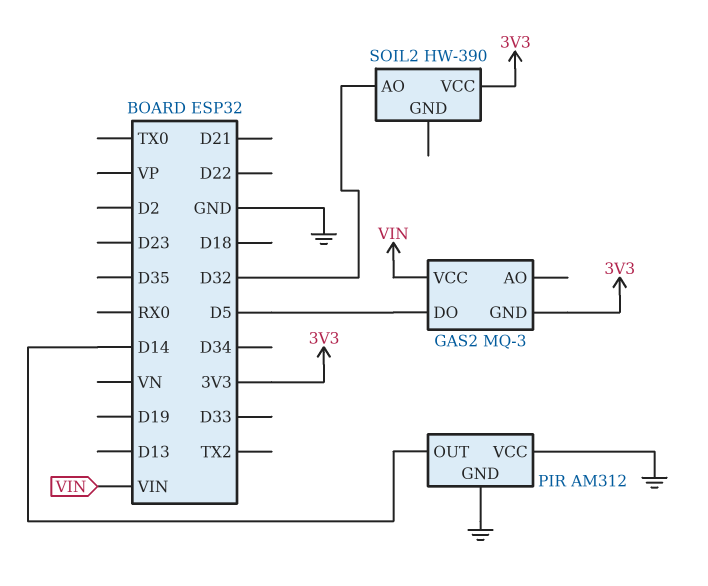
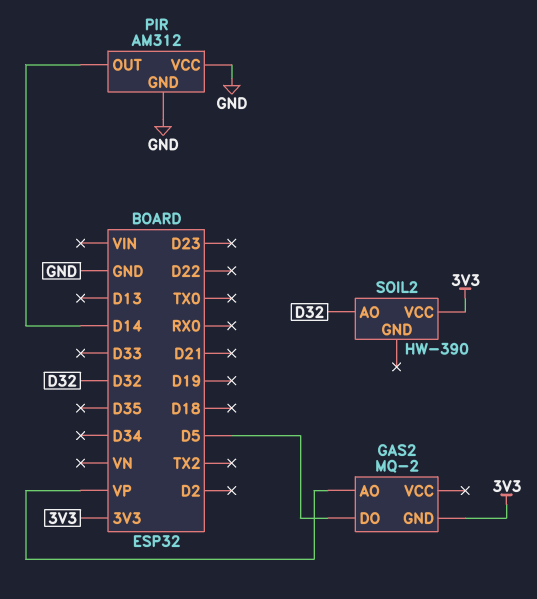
GAS2: MQ-3 -> MQ-2
GAS2 pin AO: none -> VP
GAS2 pin VCC: VIN -> none

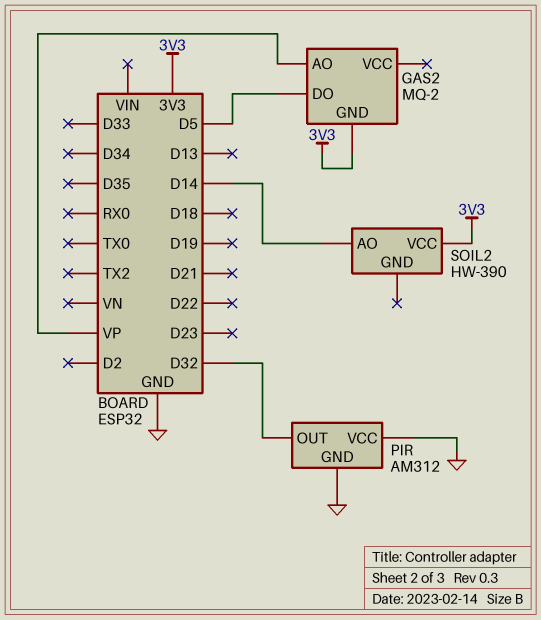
PIR pin OUT: D14 -> D32
SOIL2 pin AO: D32 -> D14

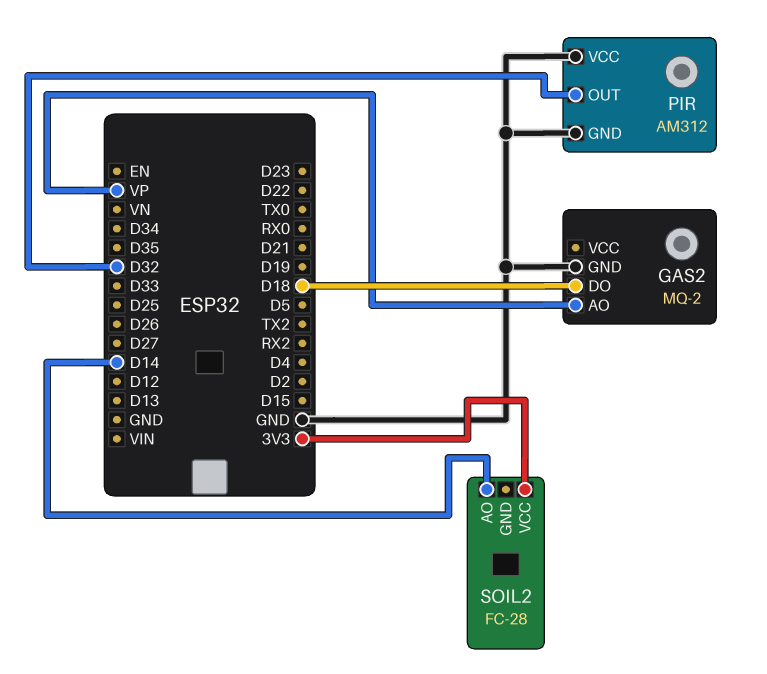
GAS2 pin DO: D5 -> D18
GAS2 pin GND: 3V3 -> GND
SOIL2: HW-390 -> FC-28

